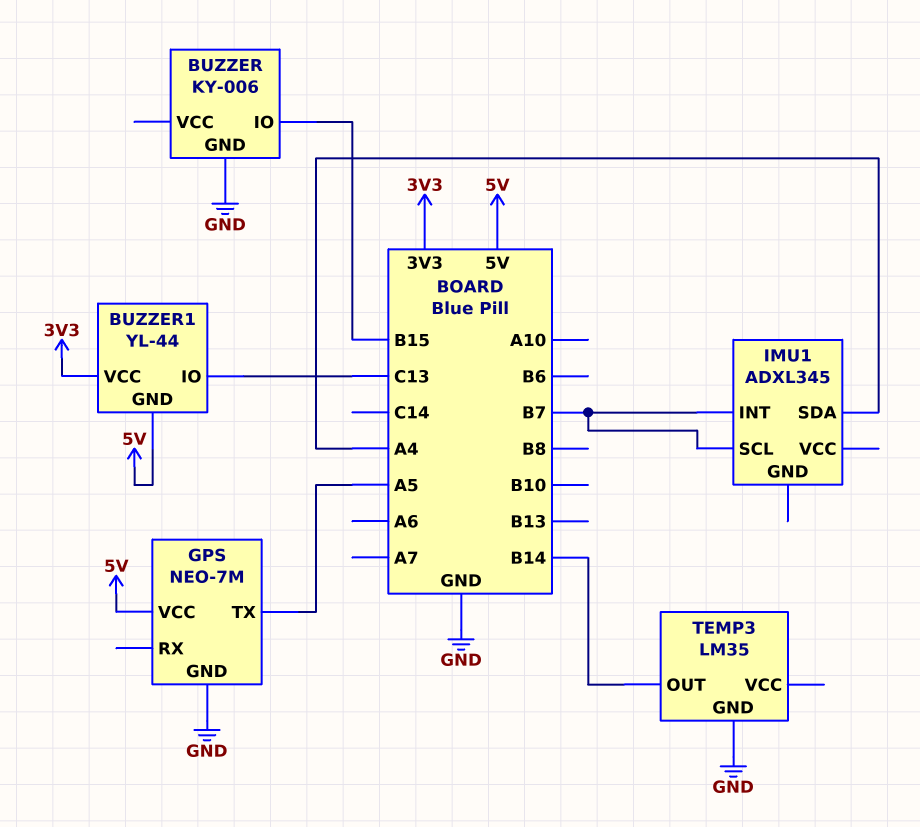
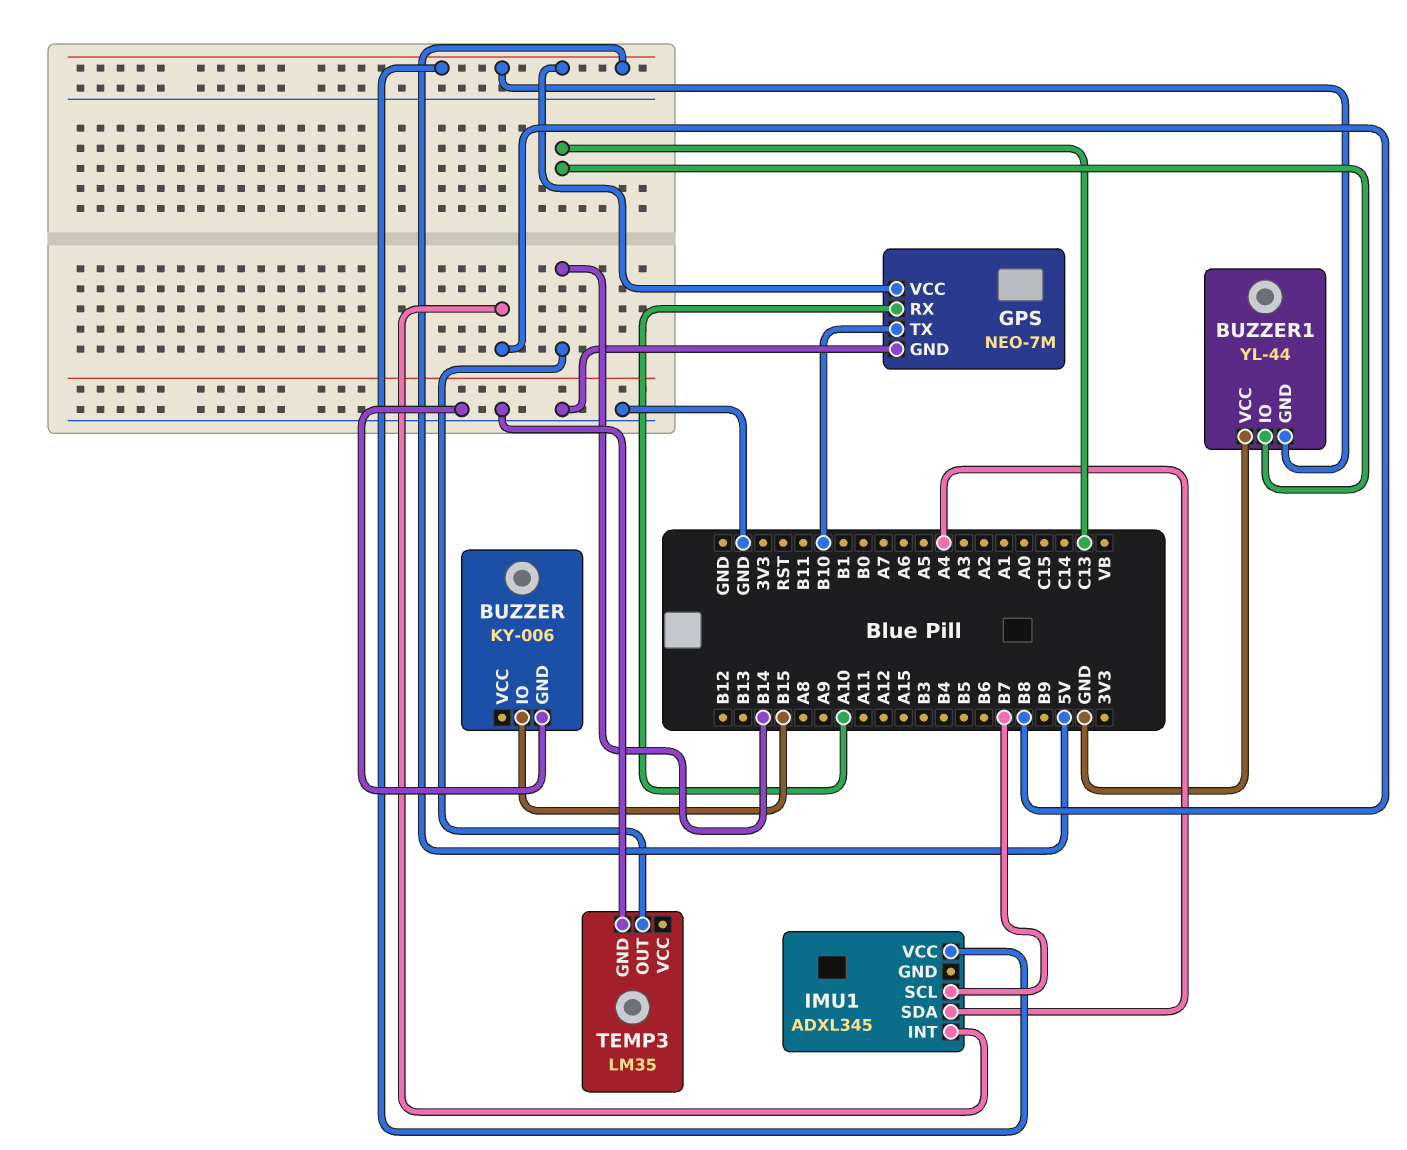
BUZZER1 pin VCC: 3V3 -> GND
GPS pin RX: none -> A10
GPS pin TX: A5 -> B10
IMU1 pin INT: B7 -> B8
IMU1 pin VCC: none -> 5V

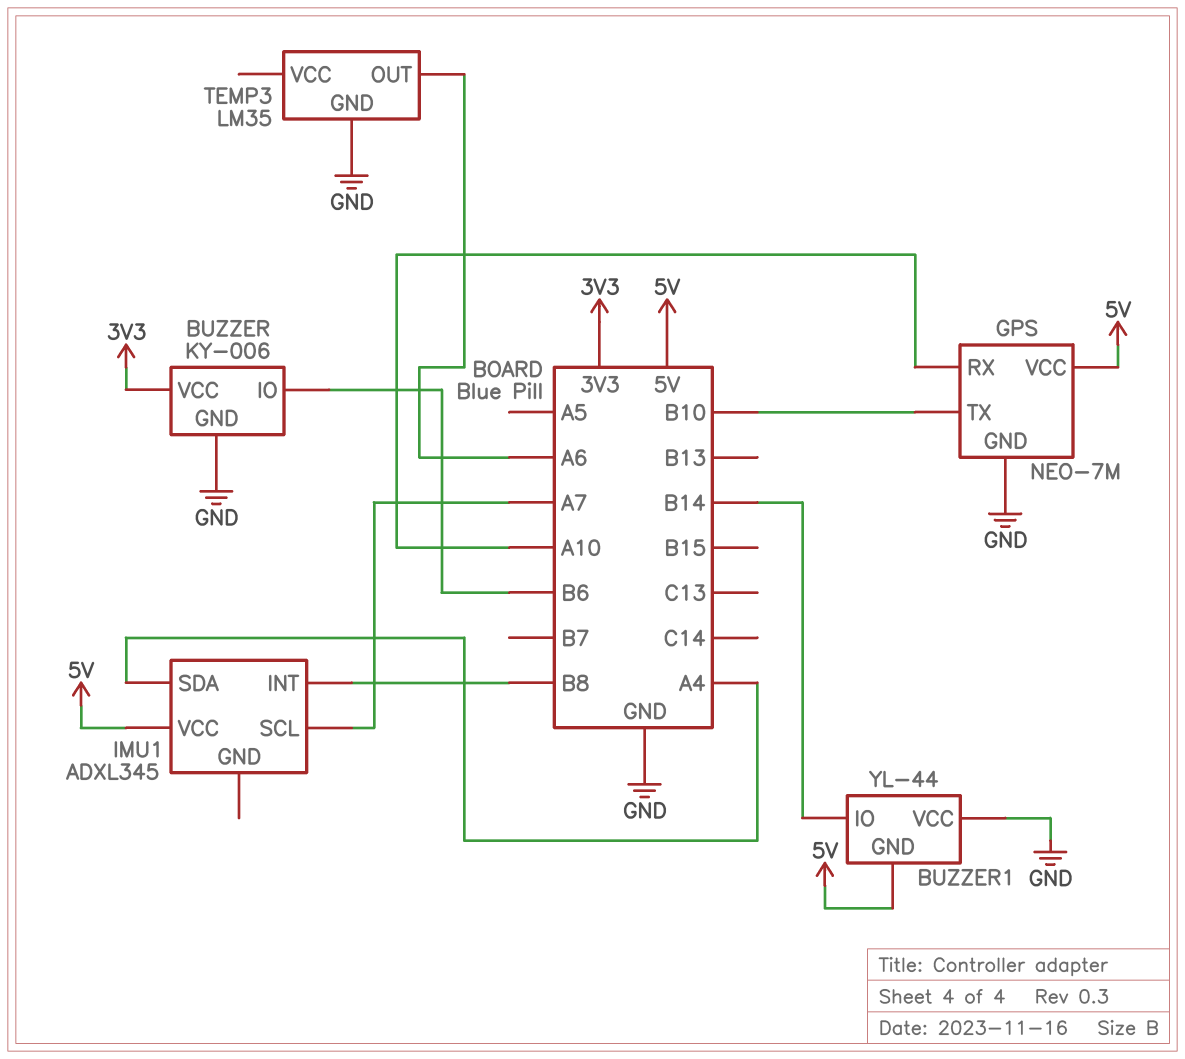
BUZZER pin IO: B15 -> B6
BUZZER pin VCC: none -> 3V3
BUZZER1 pin IO: C13 -> B14
IMU1 pin SCL: B7 -> A7
TEMP3 pin OUT: B14 -> A6

